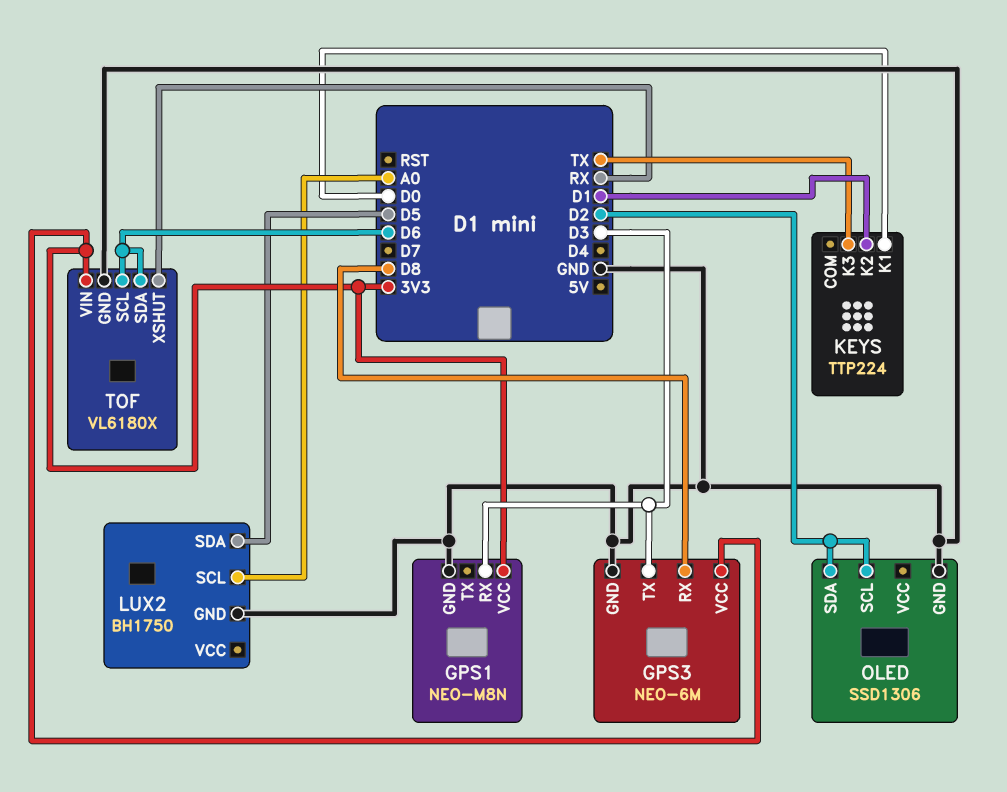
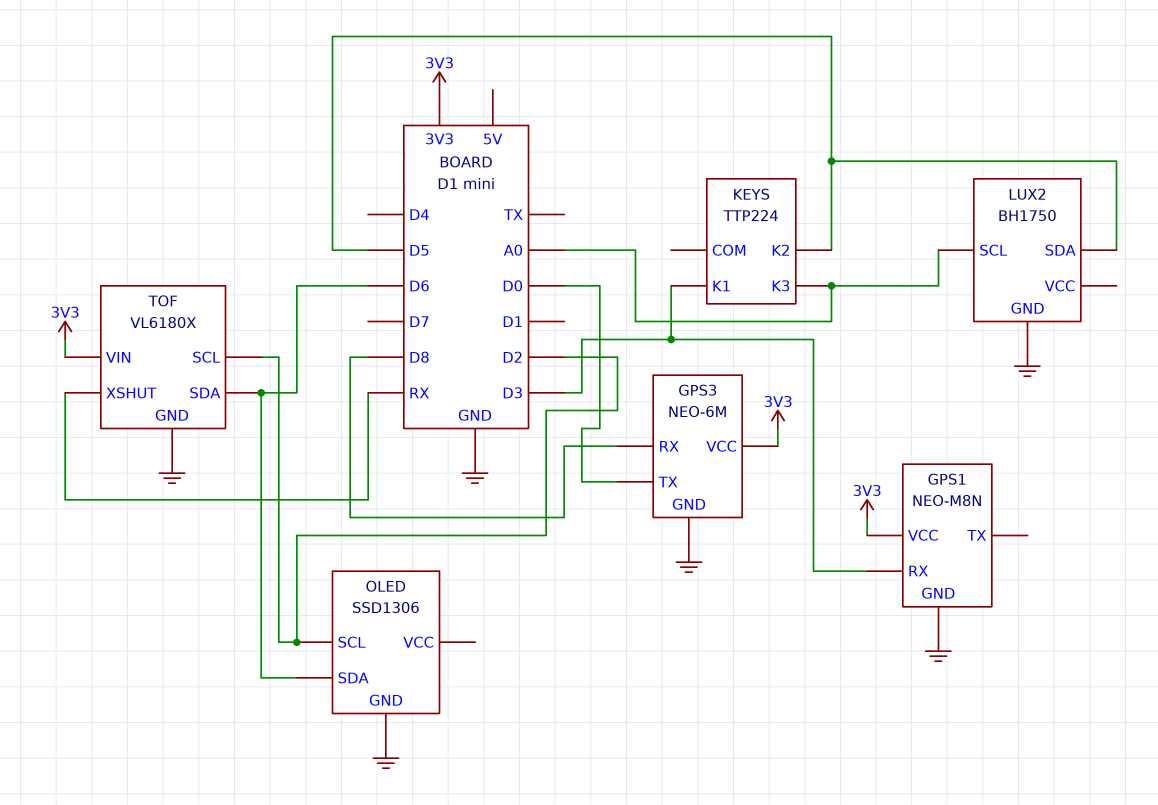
GPS3 pin TX: D3 -> D0
KEYS pin K1: D0 -> D3
KEYS pin K2: D1 -> D5
KEYS pin K3: TX -> A0
OLED pin SDA: D2 -> D6
TOF pin SCL: D6 -> D2

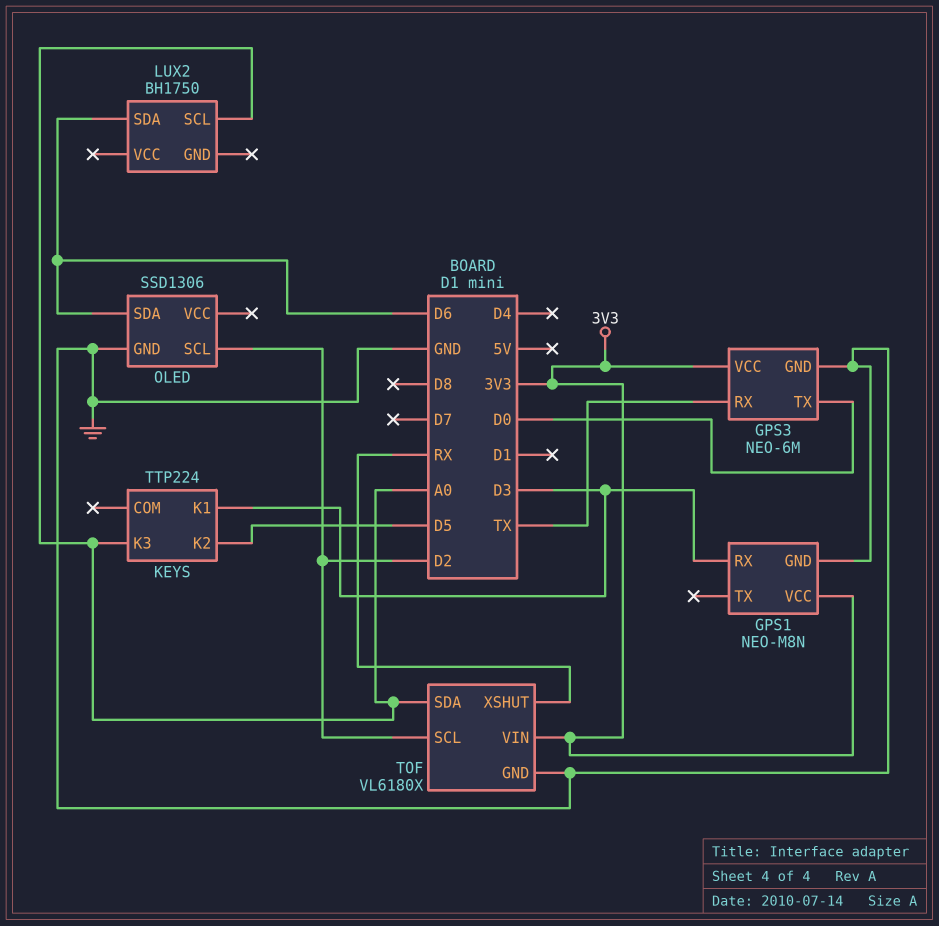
GPS3 pin RX: D8 -> TX
LUX2 pin GND: GND -> none
LUX2 pin SDA: D5 -> D6
TOF pin SDA: D6 -> A0

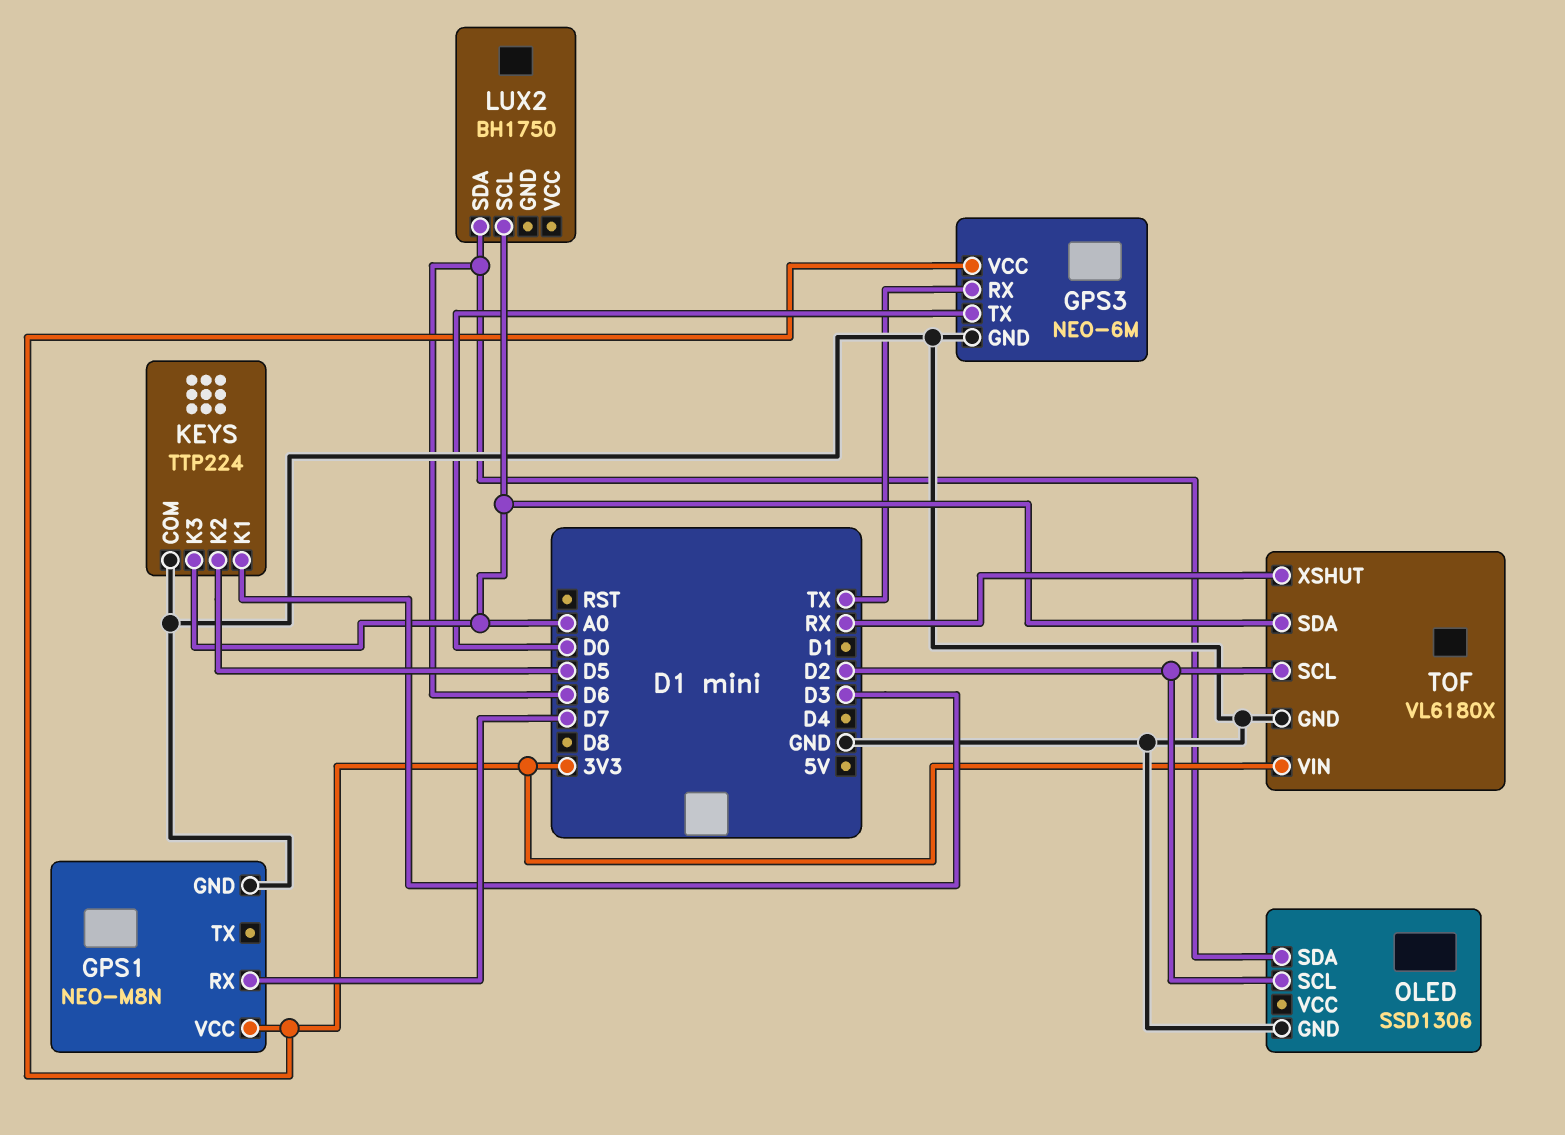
GPS1 pin RX: D3 -> D7
KEYS pin COM: none -> GND

